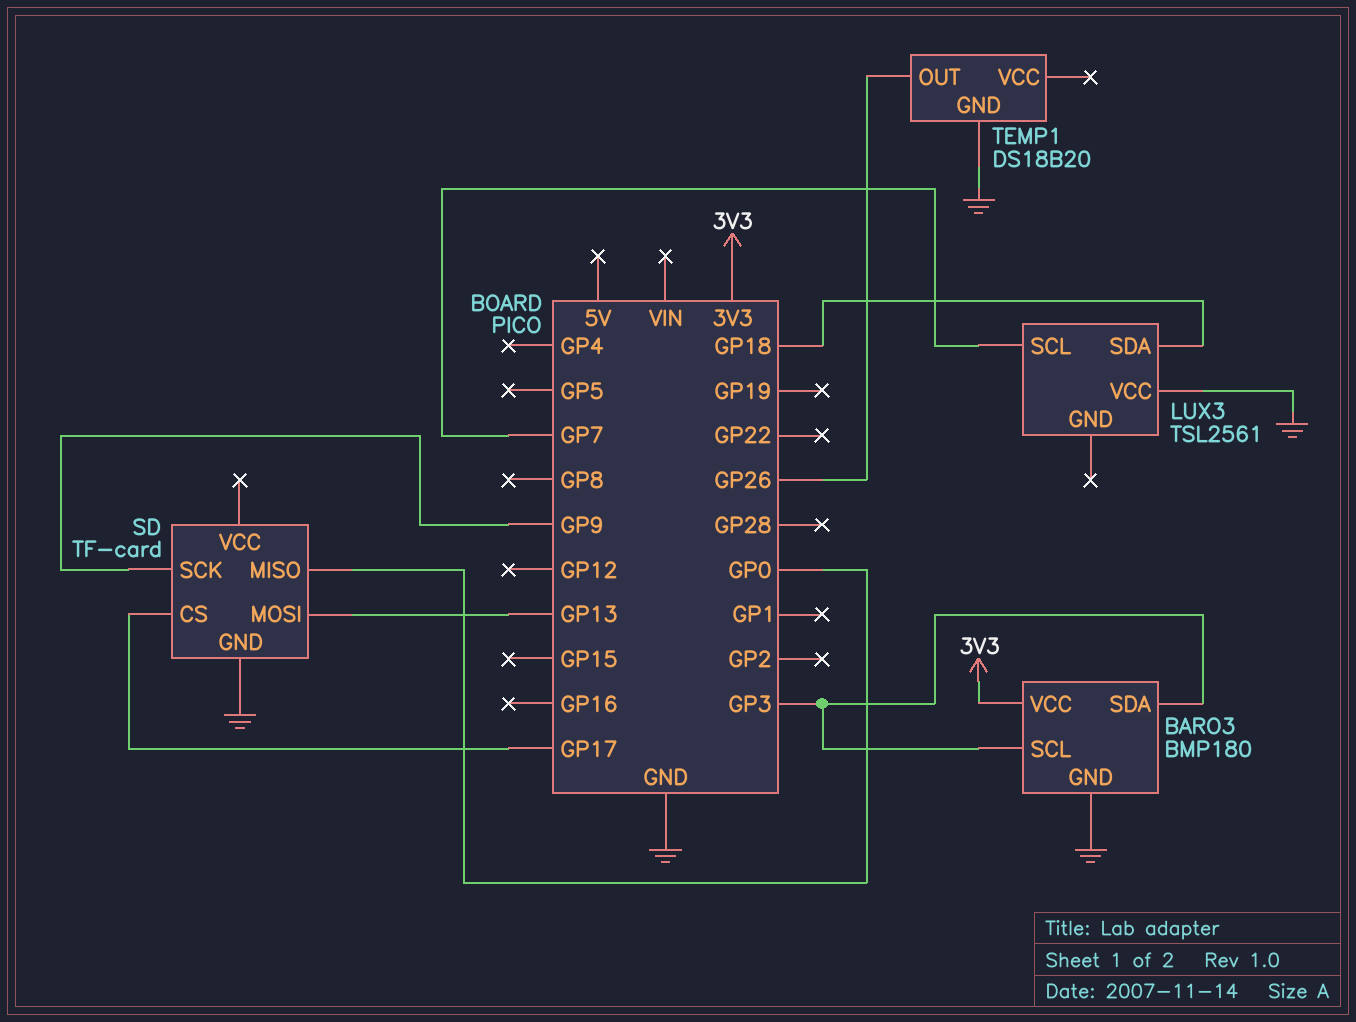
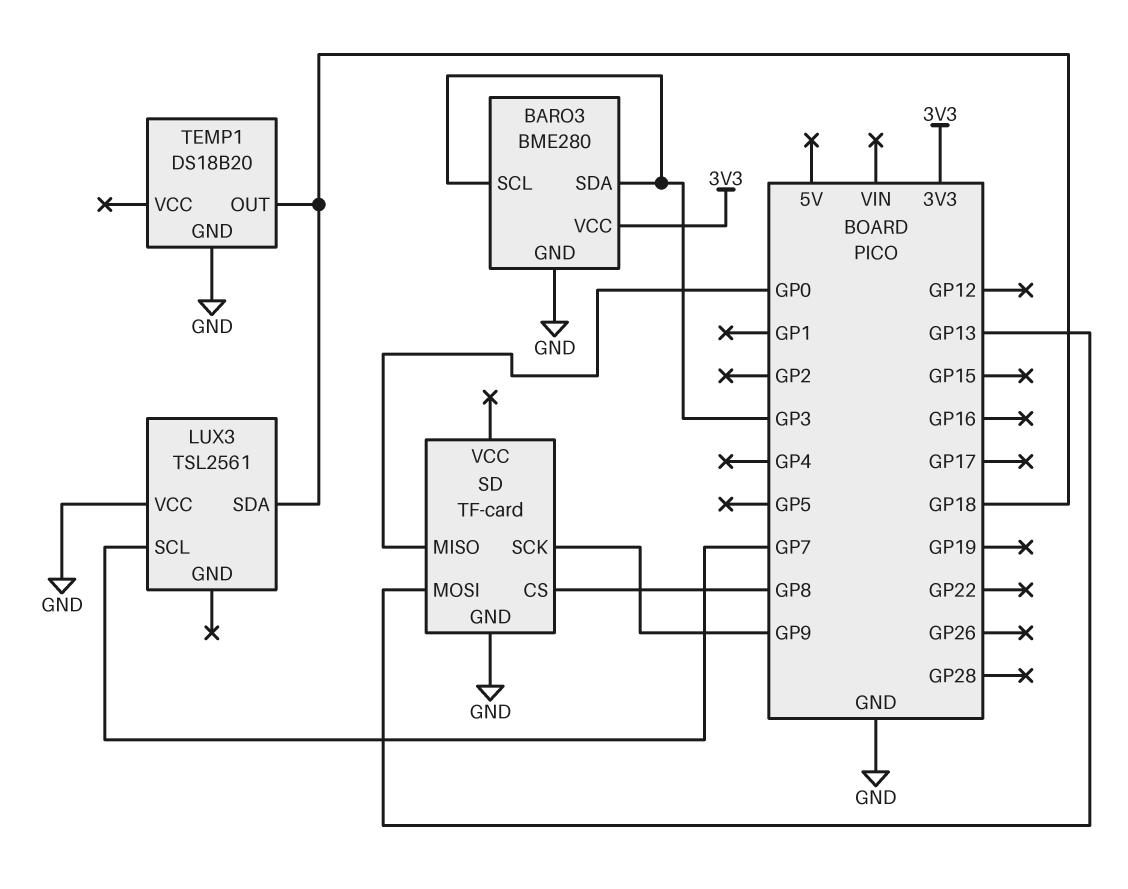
BARO3: BMP180 -> BME280
SD pin CS: GP17 -> GP8
TEMP1 pin OUT: GP26 -> GP18

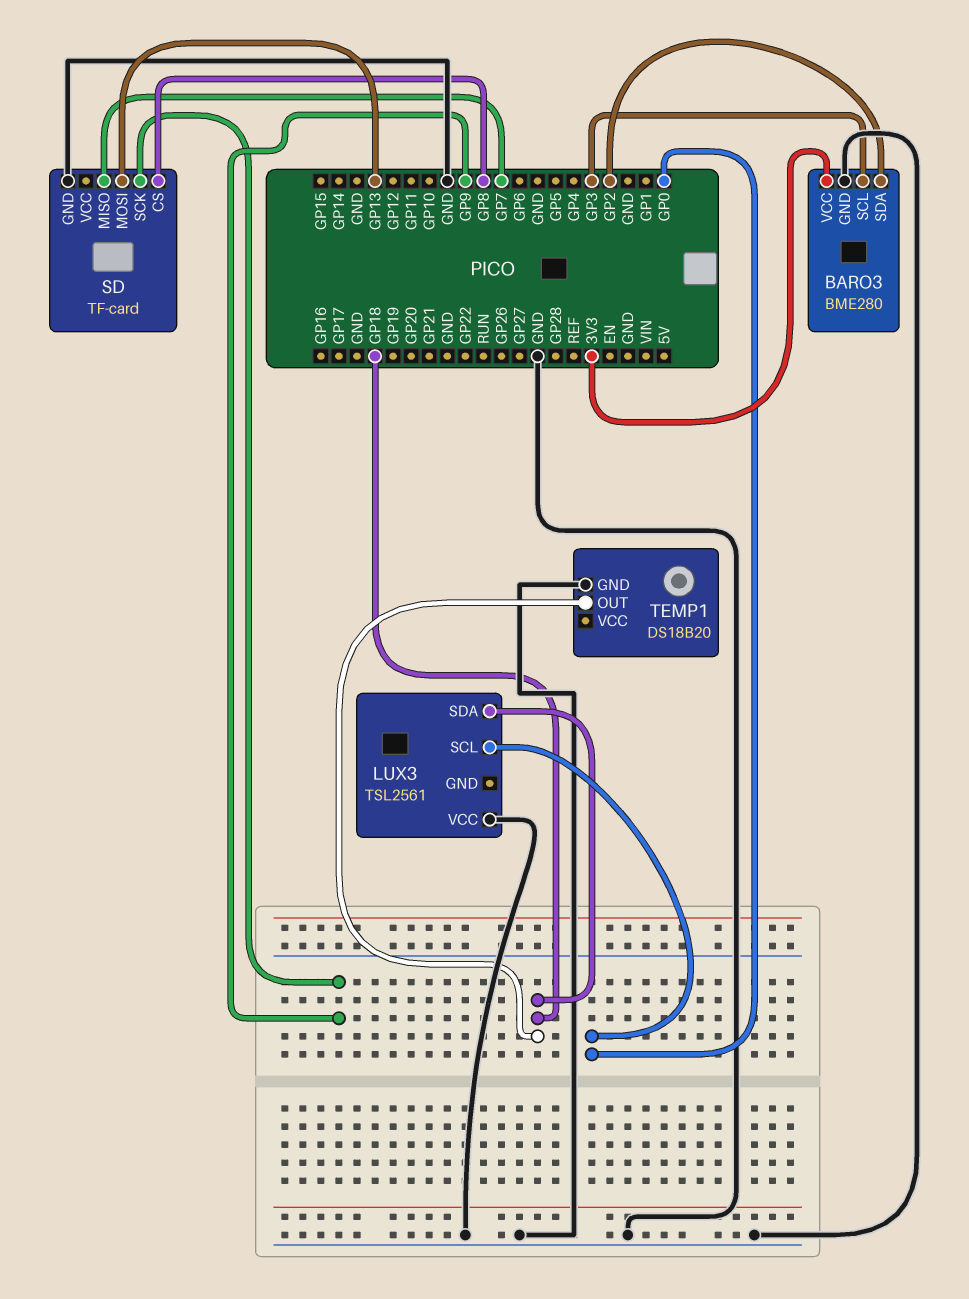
BARO3 pin SDA: GP3 -> GP2
LUX3 pin SCL: GP7 -> GP0
SD pin MISO: GP0 -> GP7

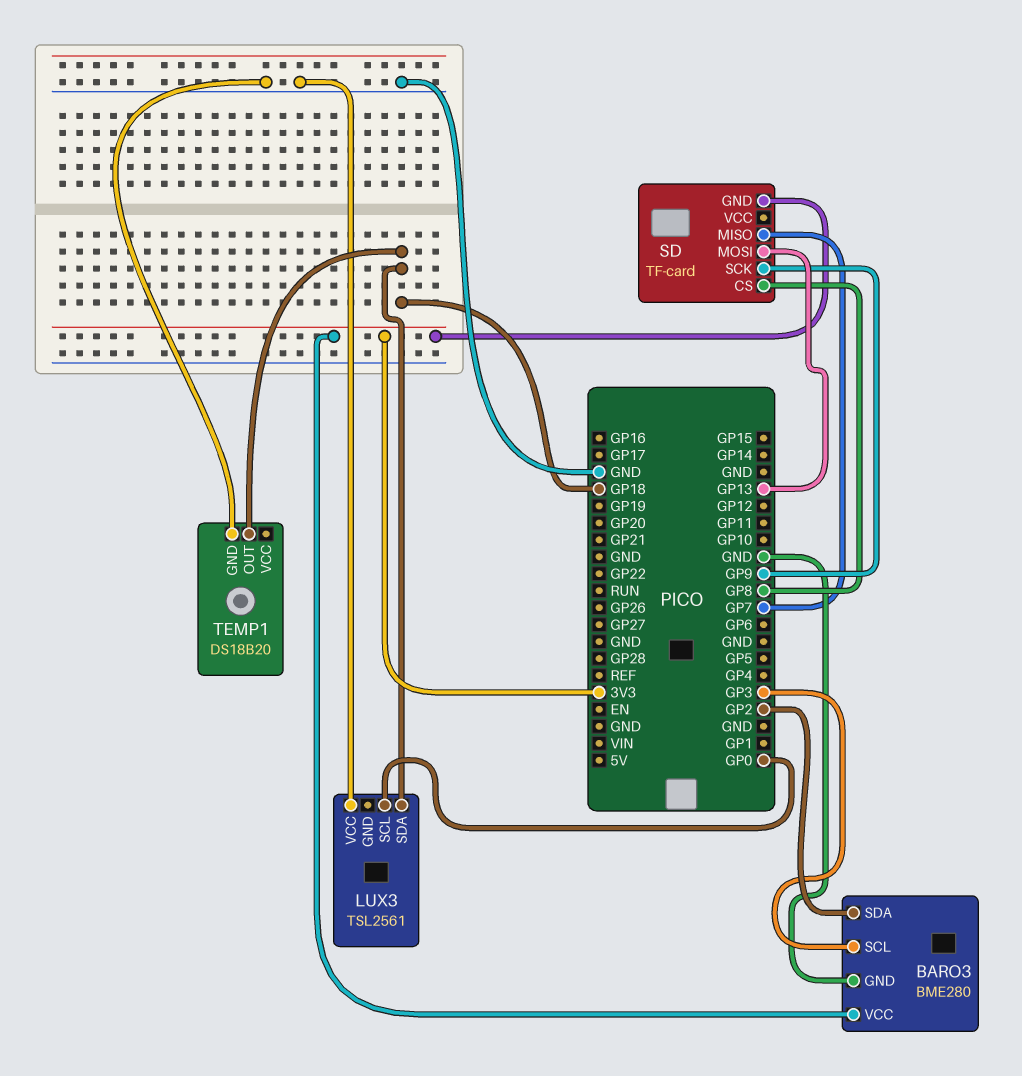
SD pin GND: GND -> 3V3

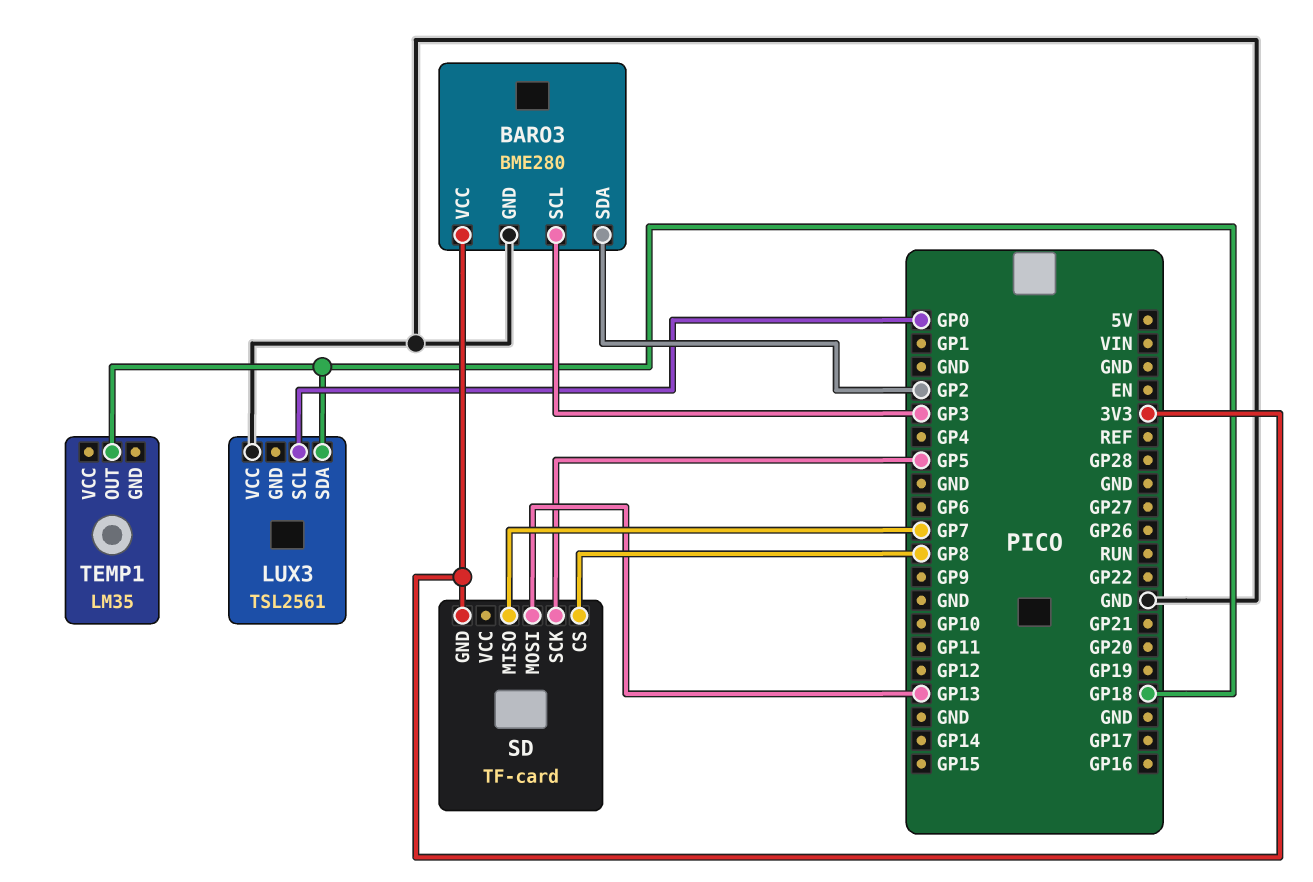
SD pin SCK: GP9 -> GP5
TEMP1: DS18B20 -> LM35
TEMP1 pin GND: GND -> none

